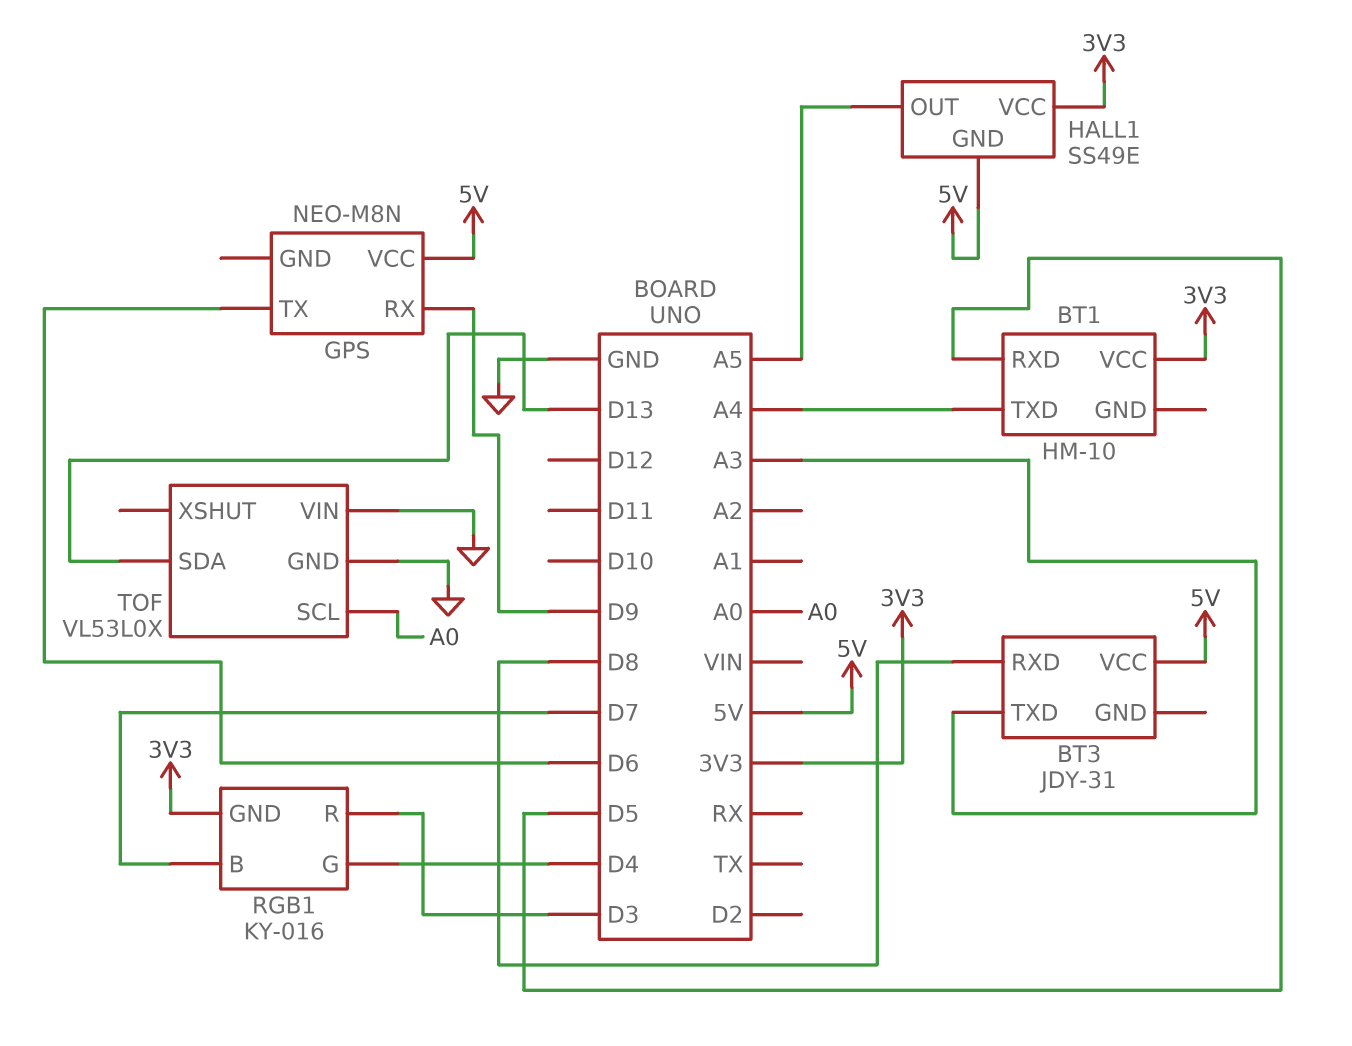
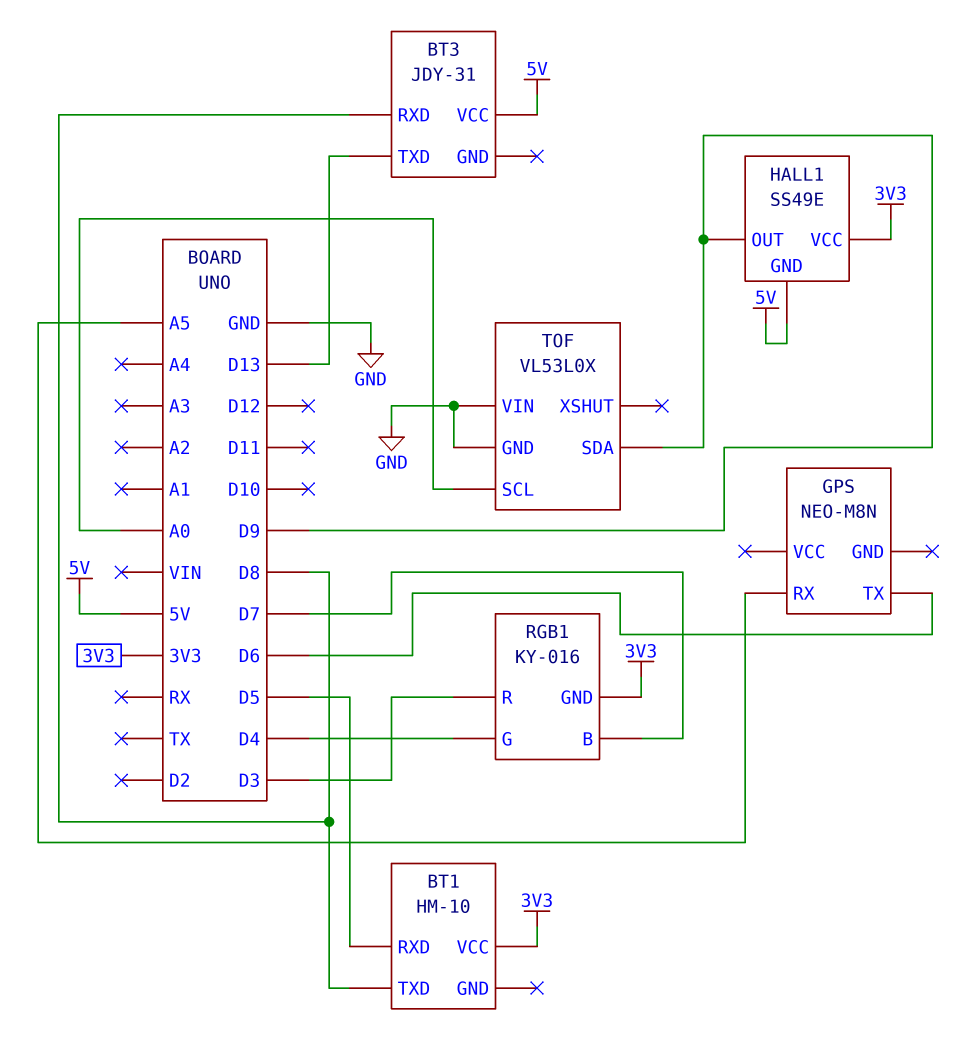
BT1 pin TXD: A4 -> D8
BT3 pin TXD: A3 -> D13
GPS pin RX: D9 -> A5
GPS pin VCC: 5V -> none
HALL1 pin OUT: A5 -> D9
TOF pin SDA: D13 -> D9

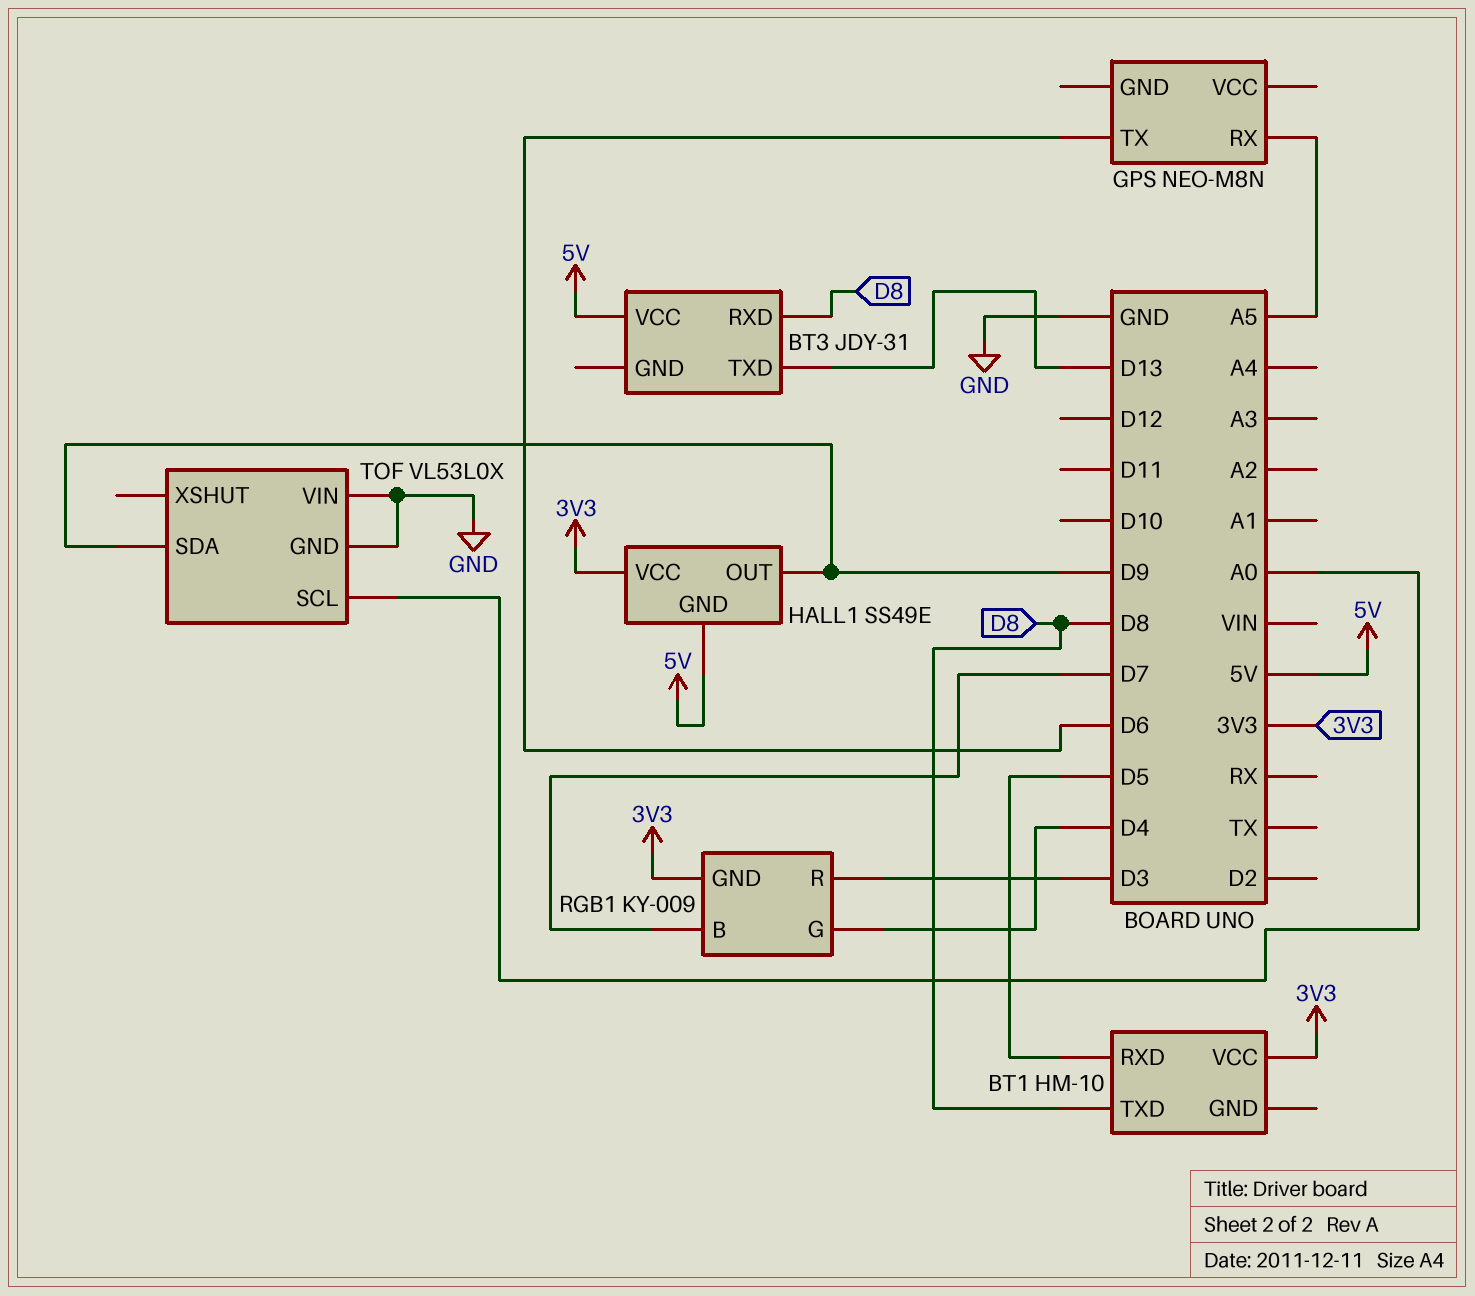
RGB1: KY-016 -> KY-009

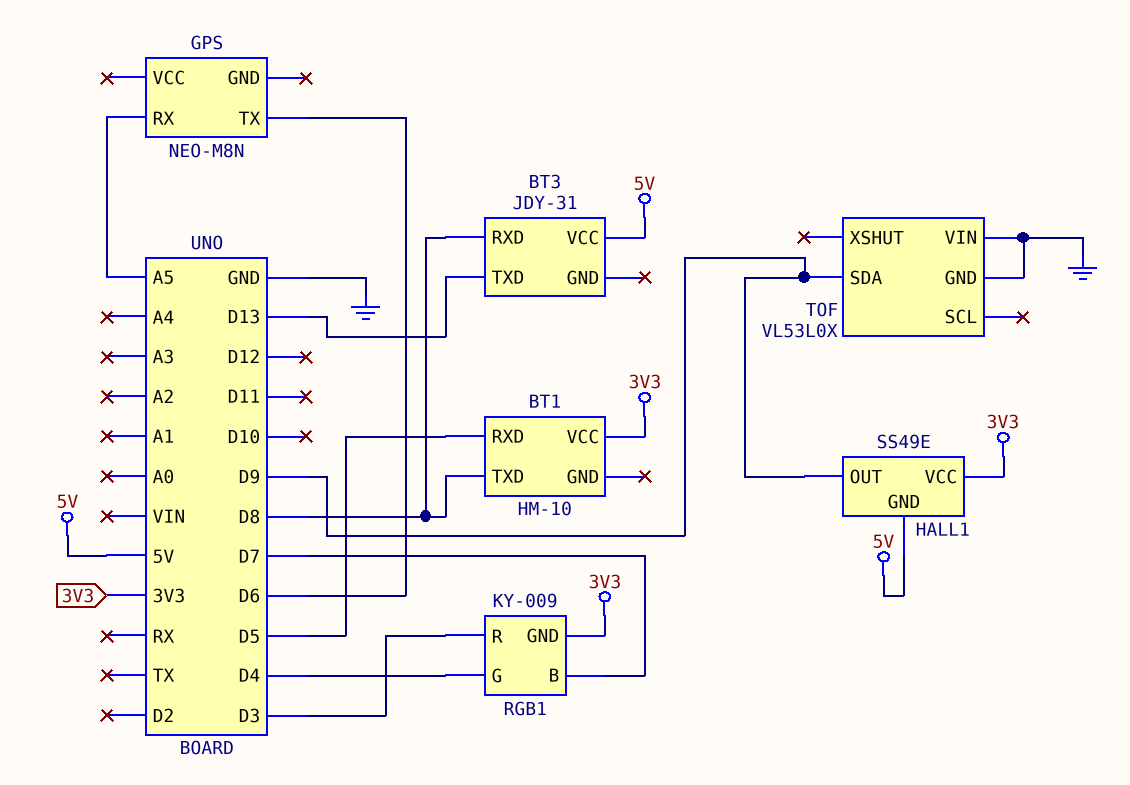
TOF pin SCL: A0 -> none

